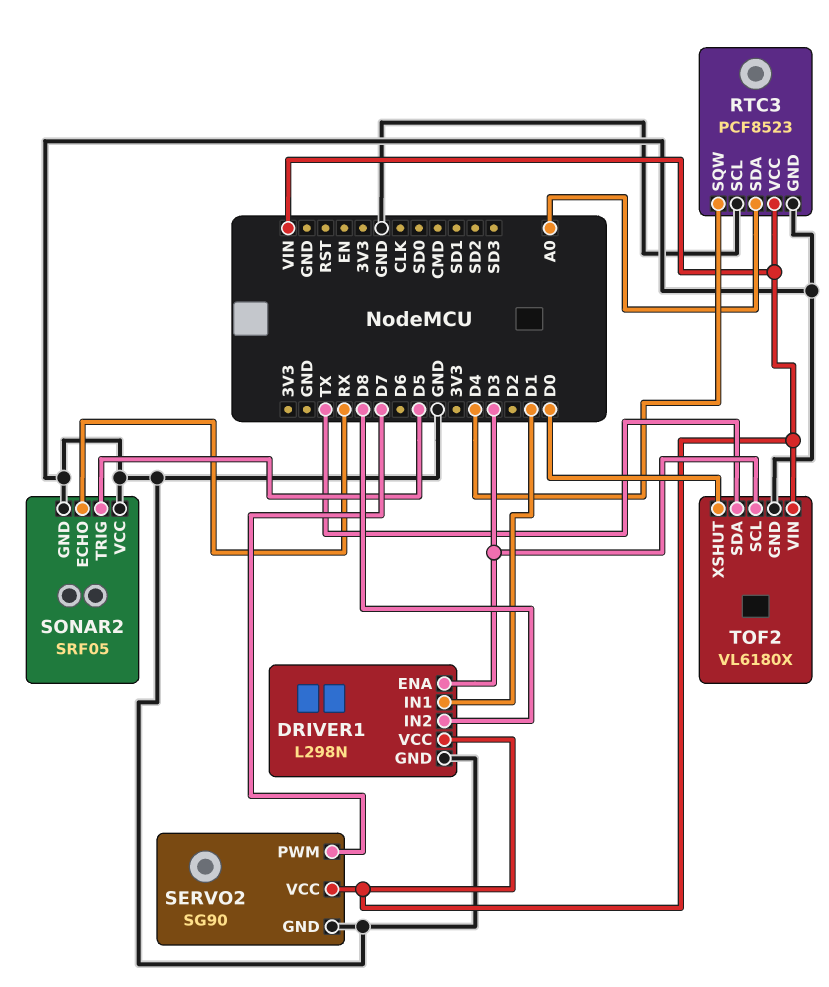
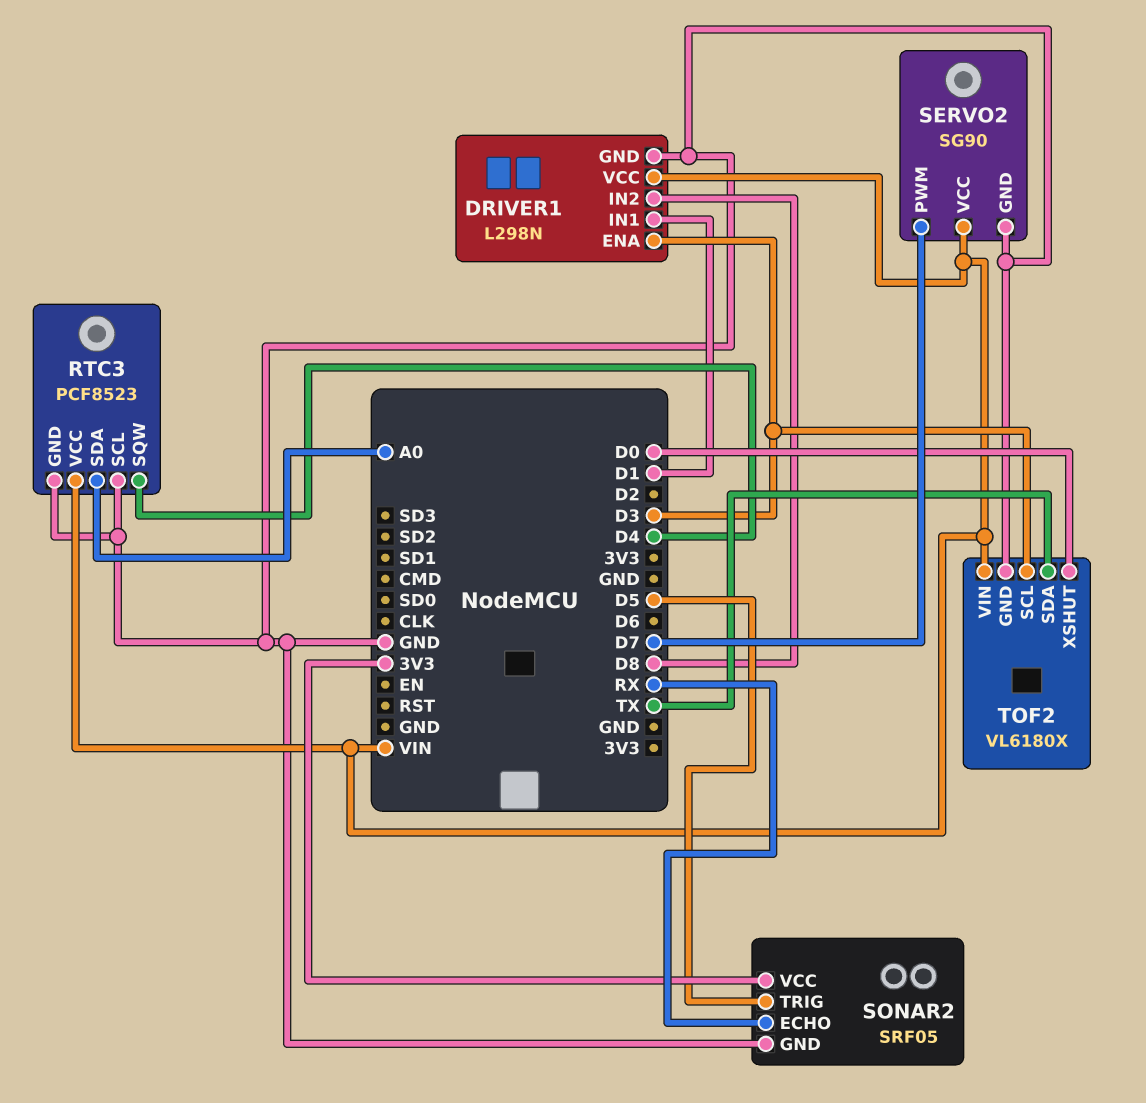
SONAR2 pin VCC: GND -> 3V3

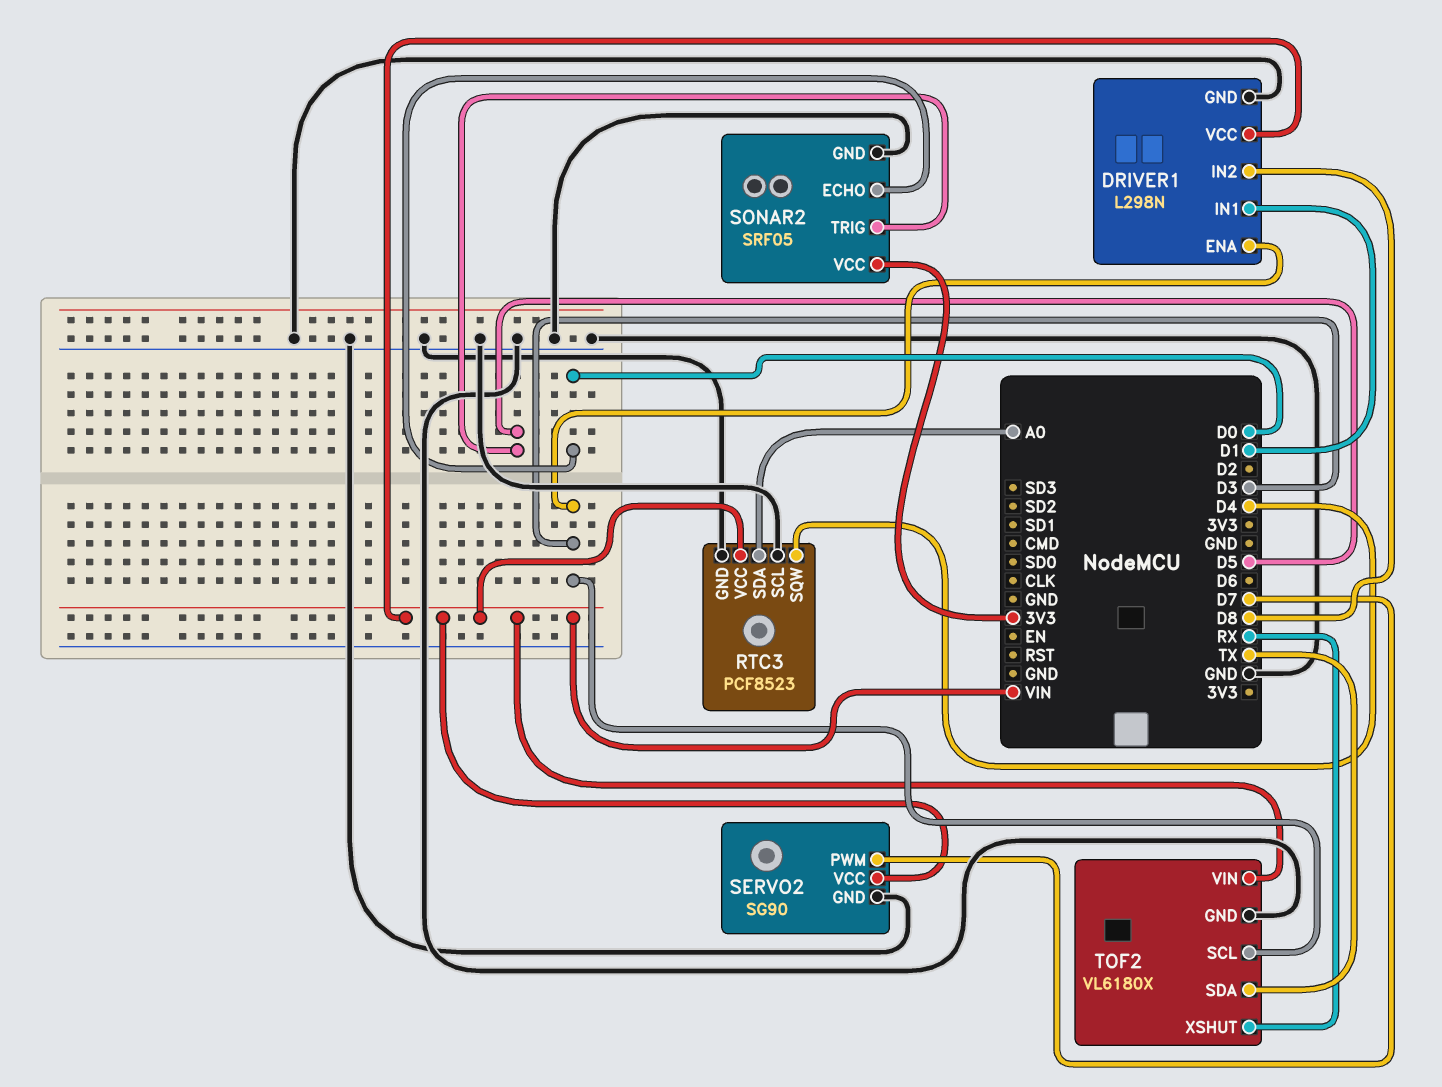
SONAR2 pin ECHO: RX -> D0
TOF2 pin XSHUT: D0 -> RX

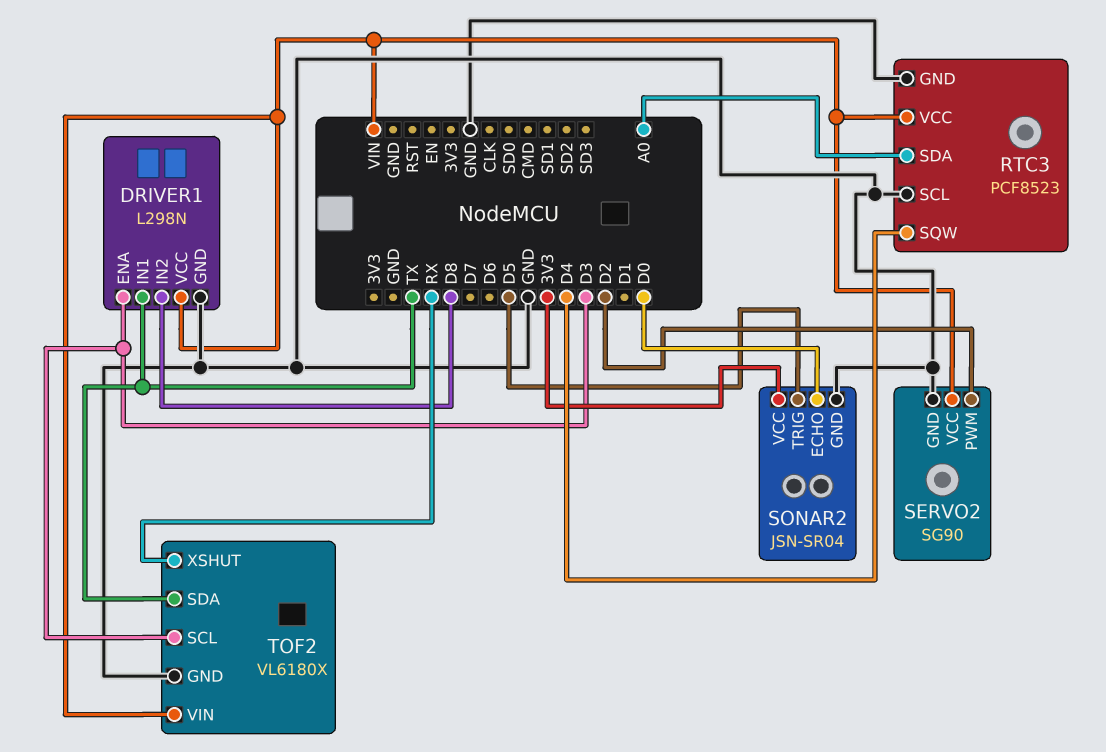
DRIVER1 pin IN1: D1 -> TX
SERVO2 pin PWM: D7 -> D2
SONAR2: SRF05 -> JSN-SR04

